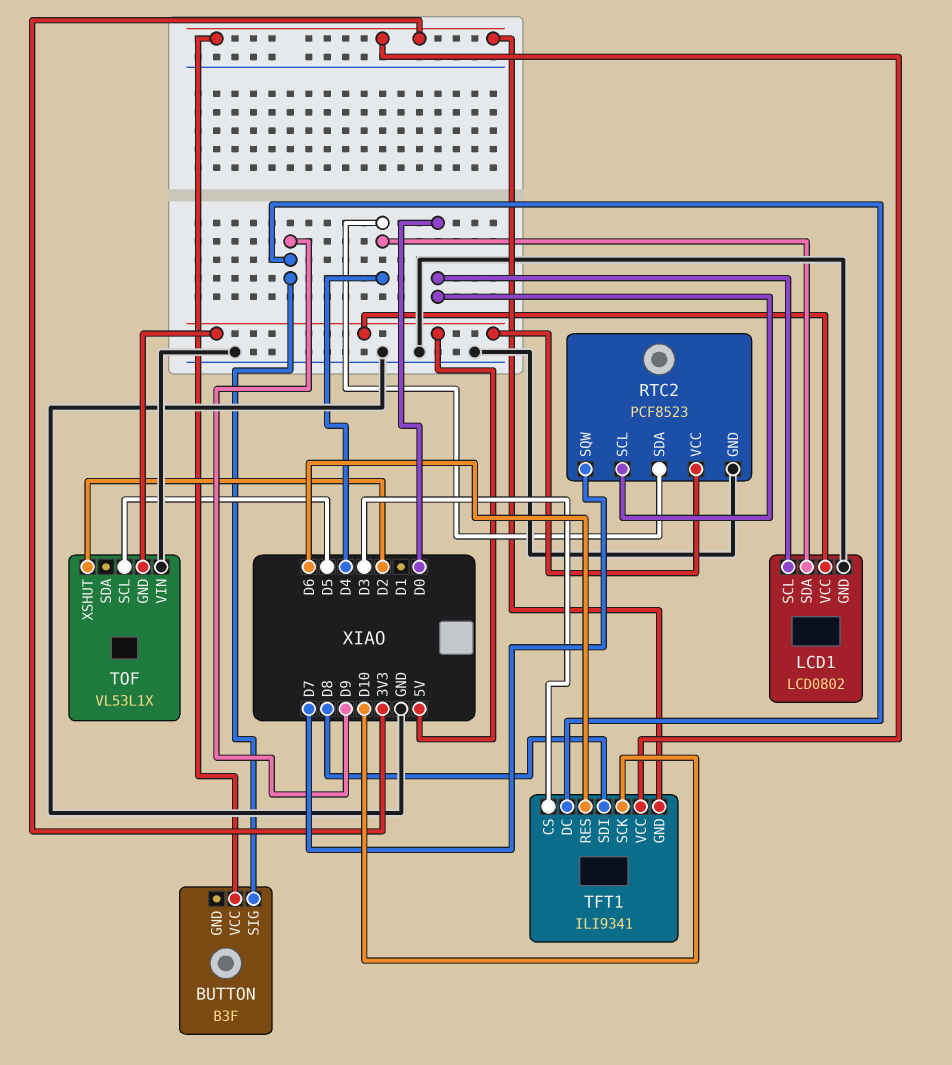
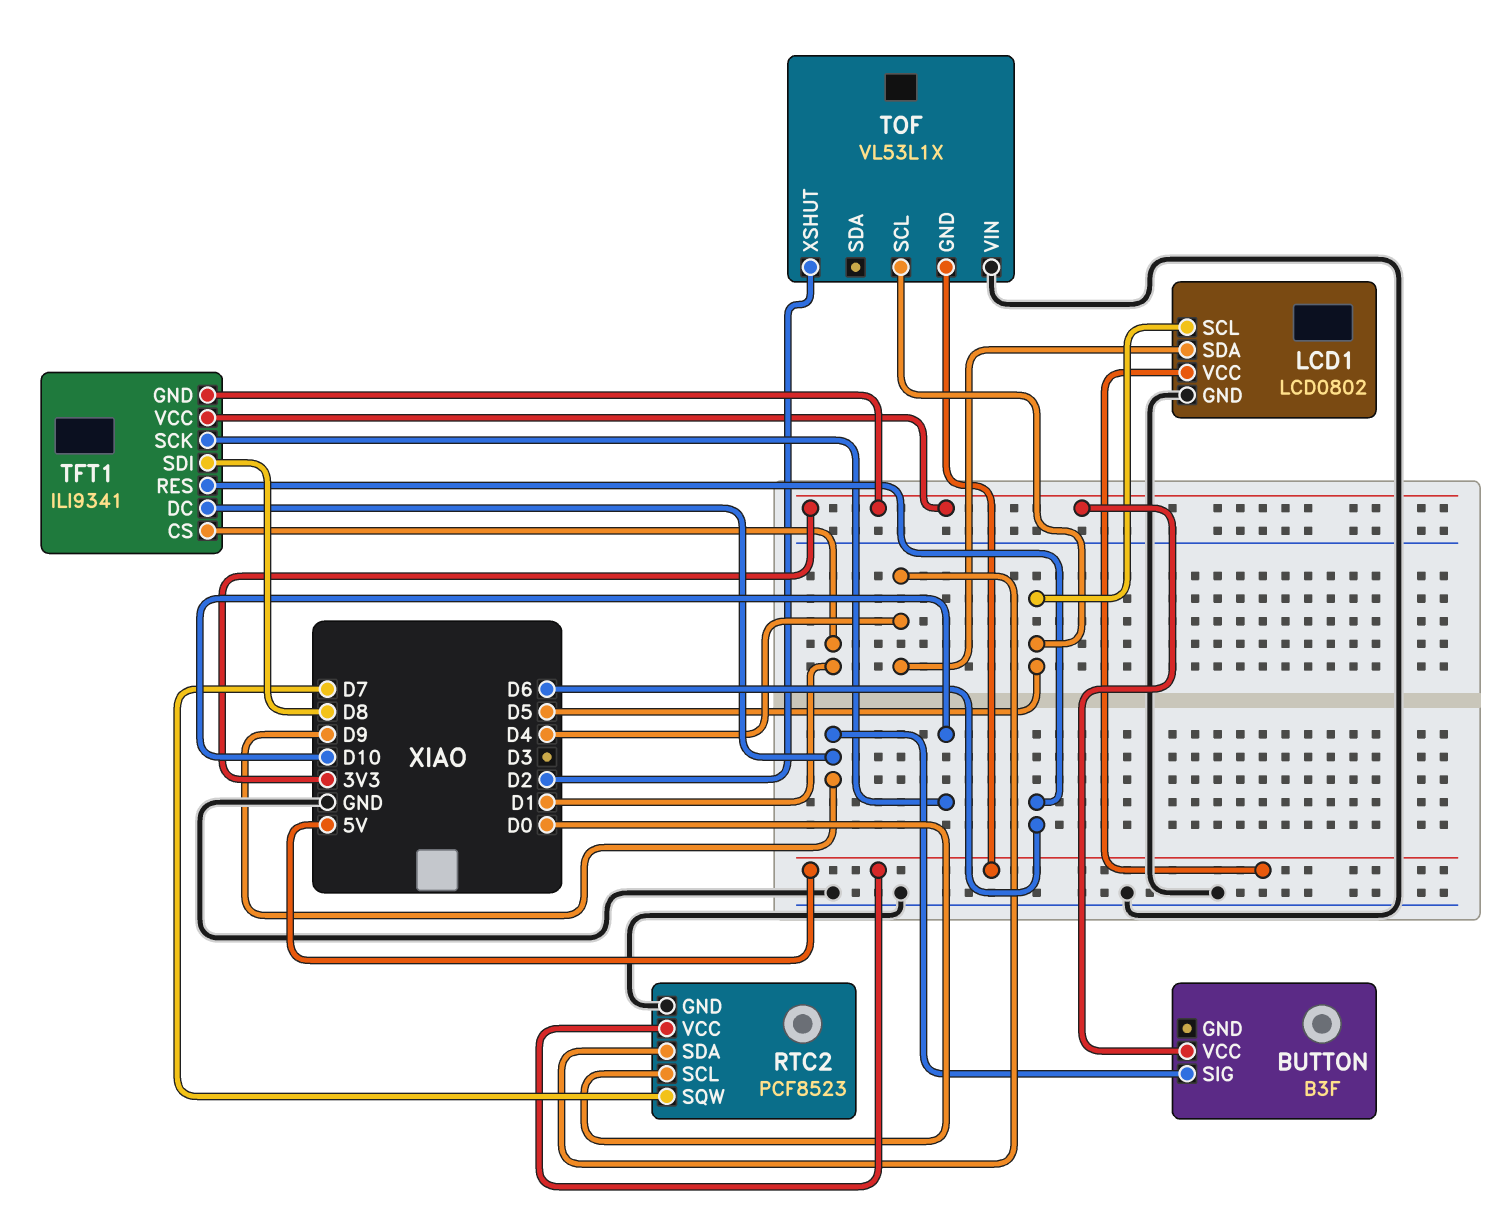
LCD1 pin SCL: D0 -> D5
TFT1 pin CS: D3 -> D1

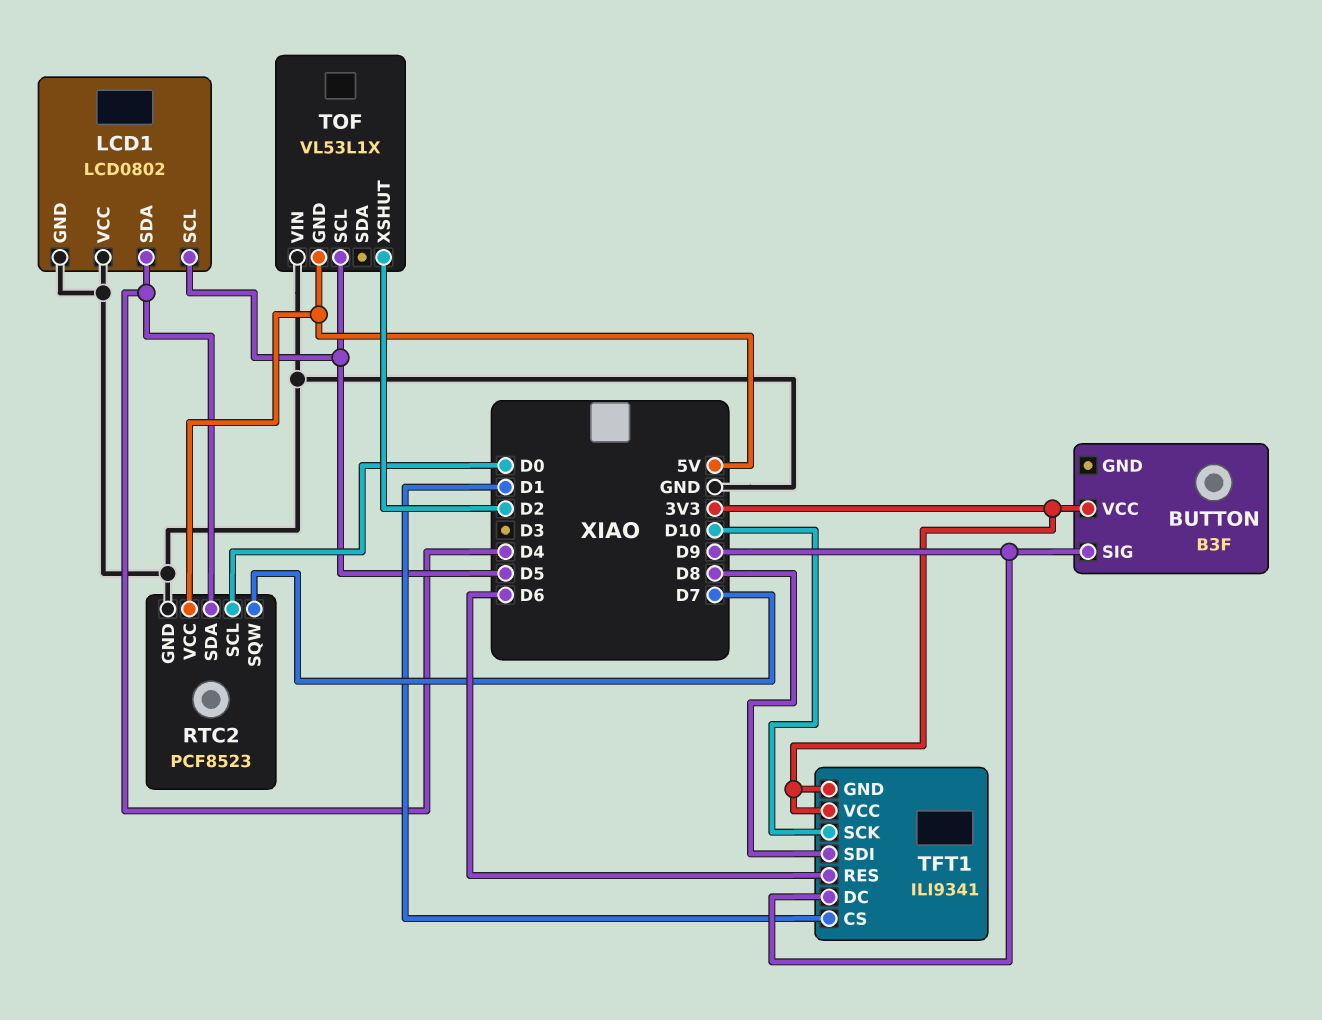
LCD1 pin VCC: 5V -> GND

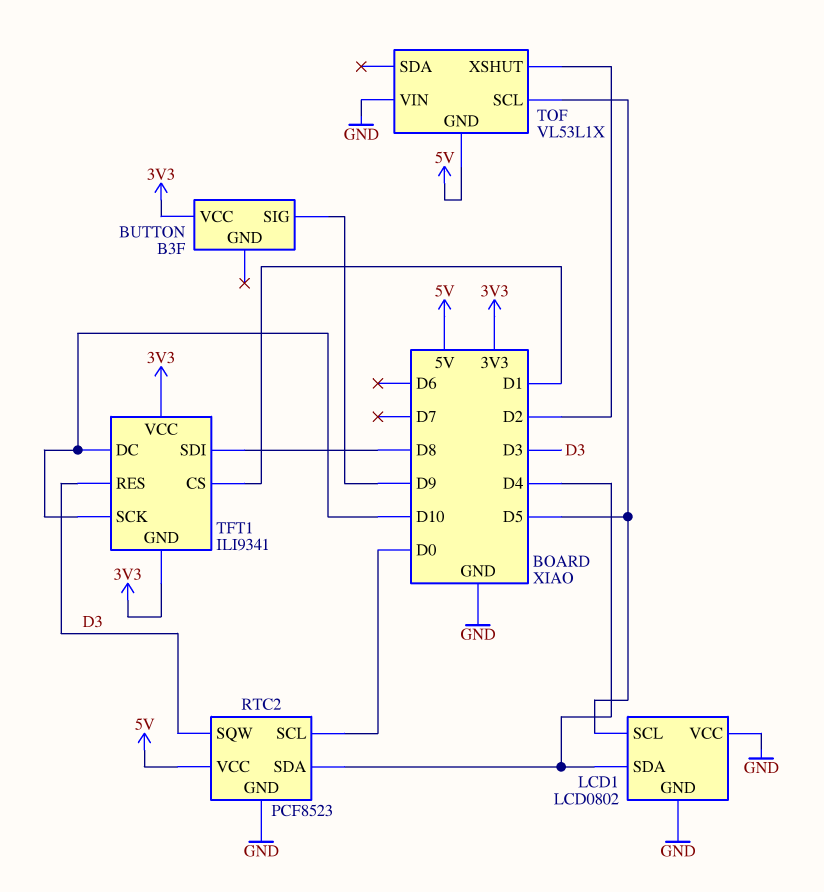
RTC2 pin SQW: D7 -> D3
TFT1 pin DC: D9 -> D10
TFT1 pin RES: D6 -> D3

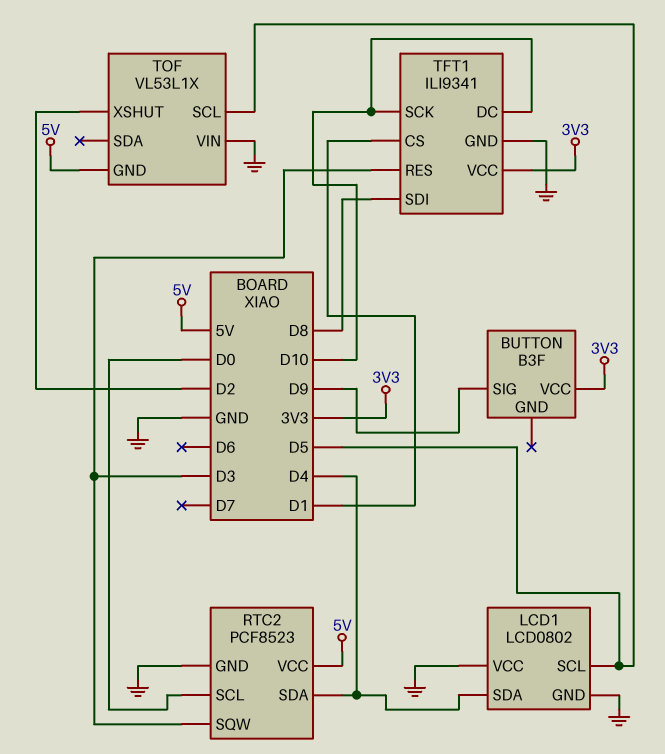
TFT1 pin GND: 3V3 -> GND

